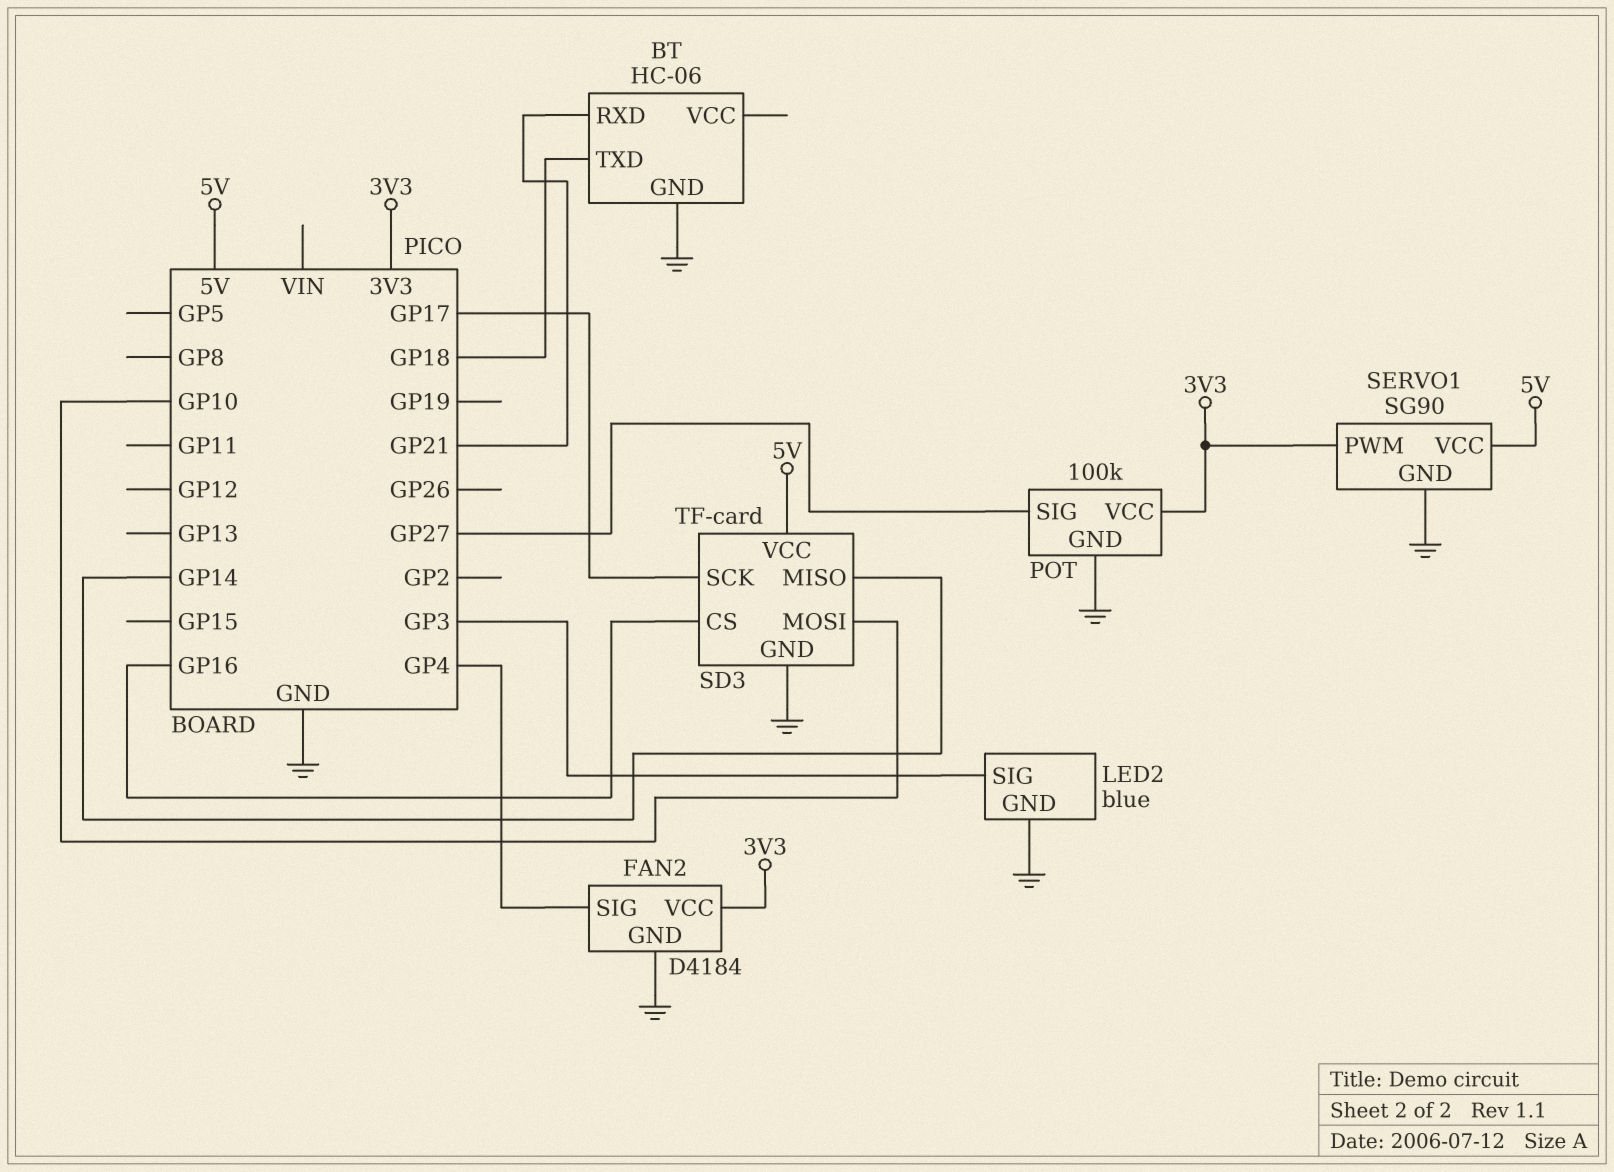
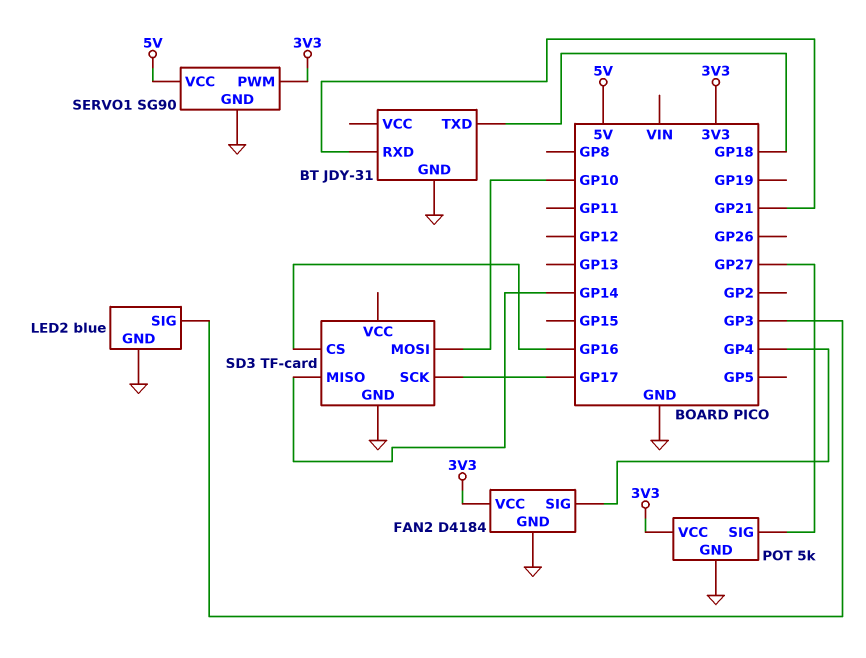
BT: HC-06 -> JDY-31
POT: 100k -> 5k
SD3 pin VCC: 5V -> none

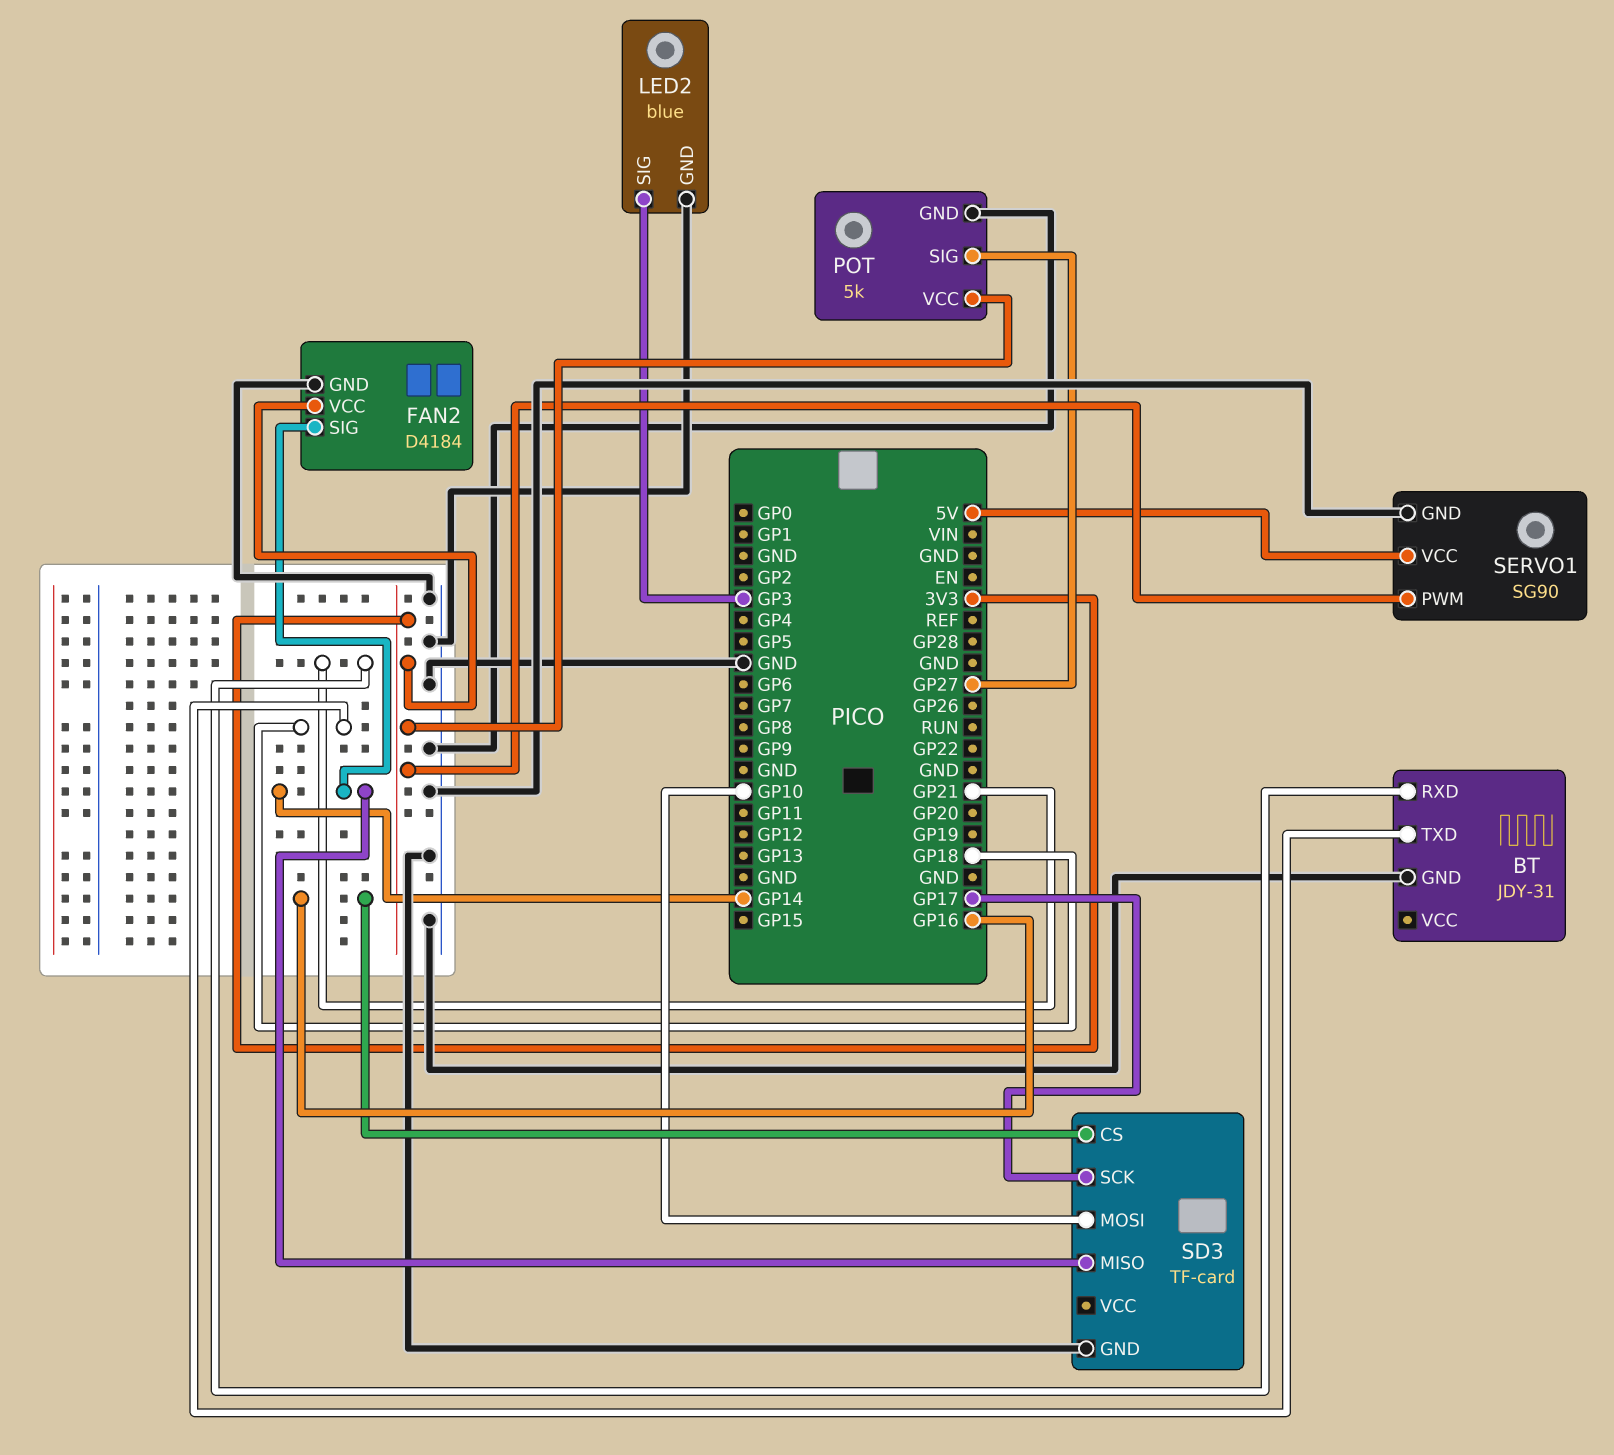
FAN2 pin SIG: GP4 -> GP14

